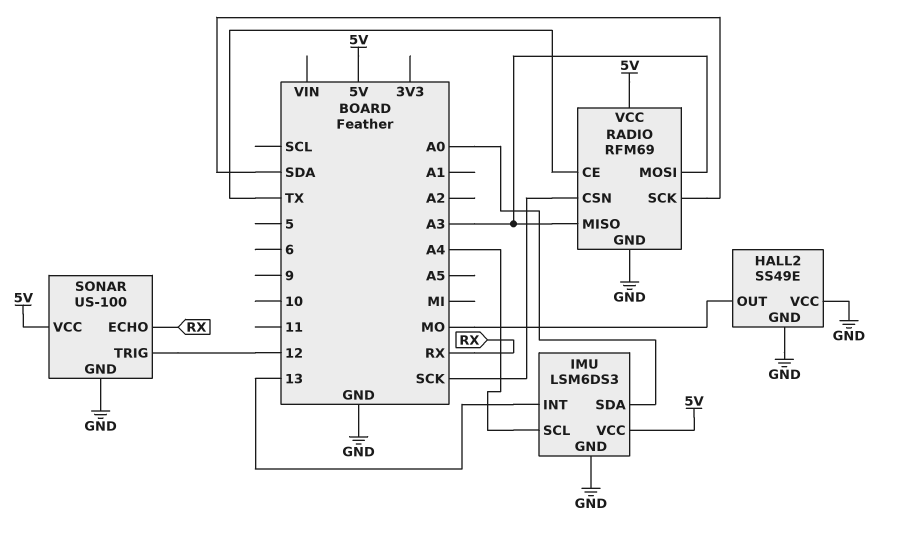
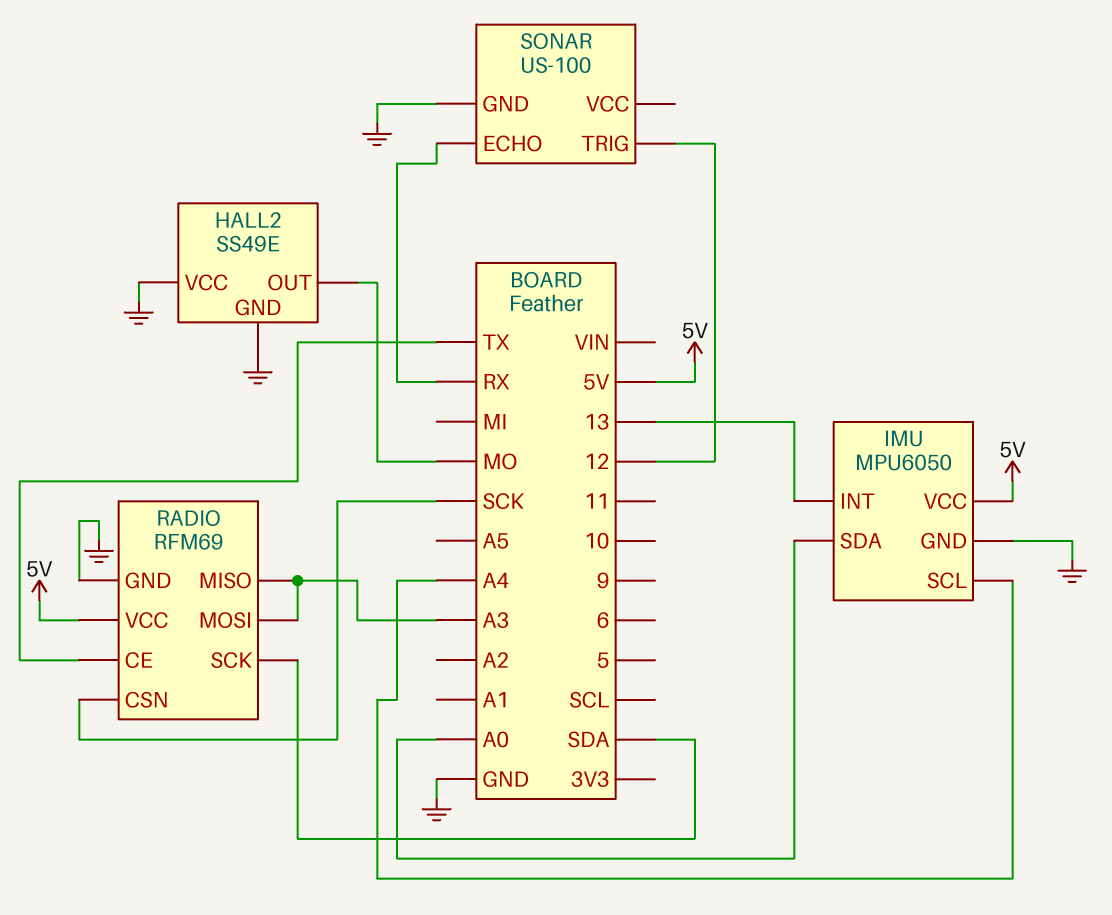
IMU: LSM6DS3 -> MPU6050
SONAR pin VCC: 5V -> none

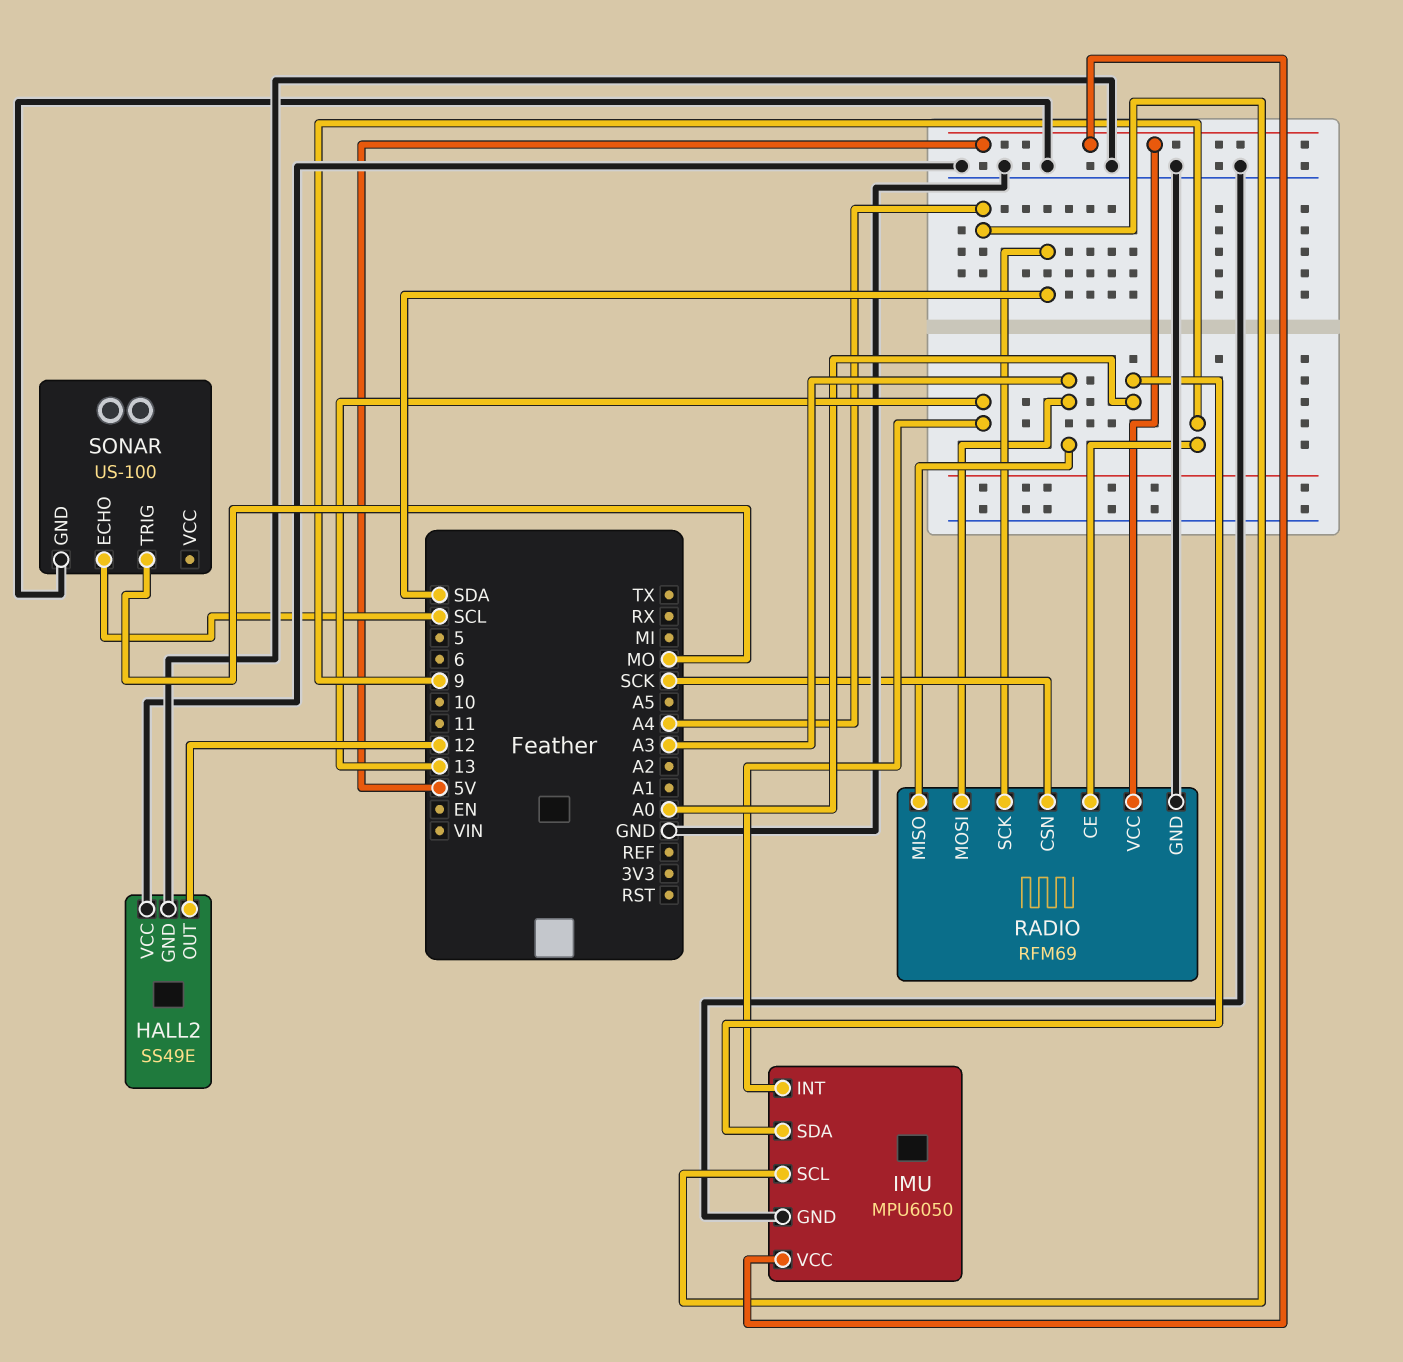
HALL2 pin OUT: MO -> 12
RADIO pin CE: TX -> 9
SONAR pin ECHO: RX -> SCL
SONAR pin TRIG: 12 -> MO

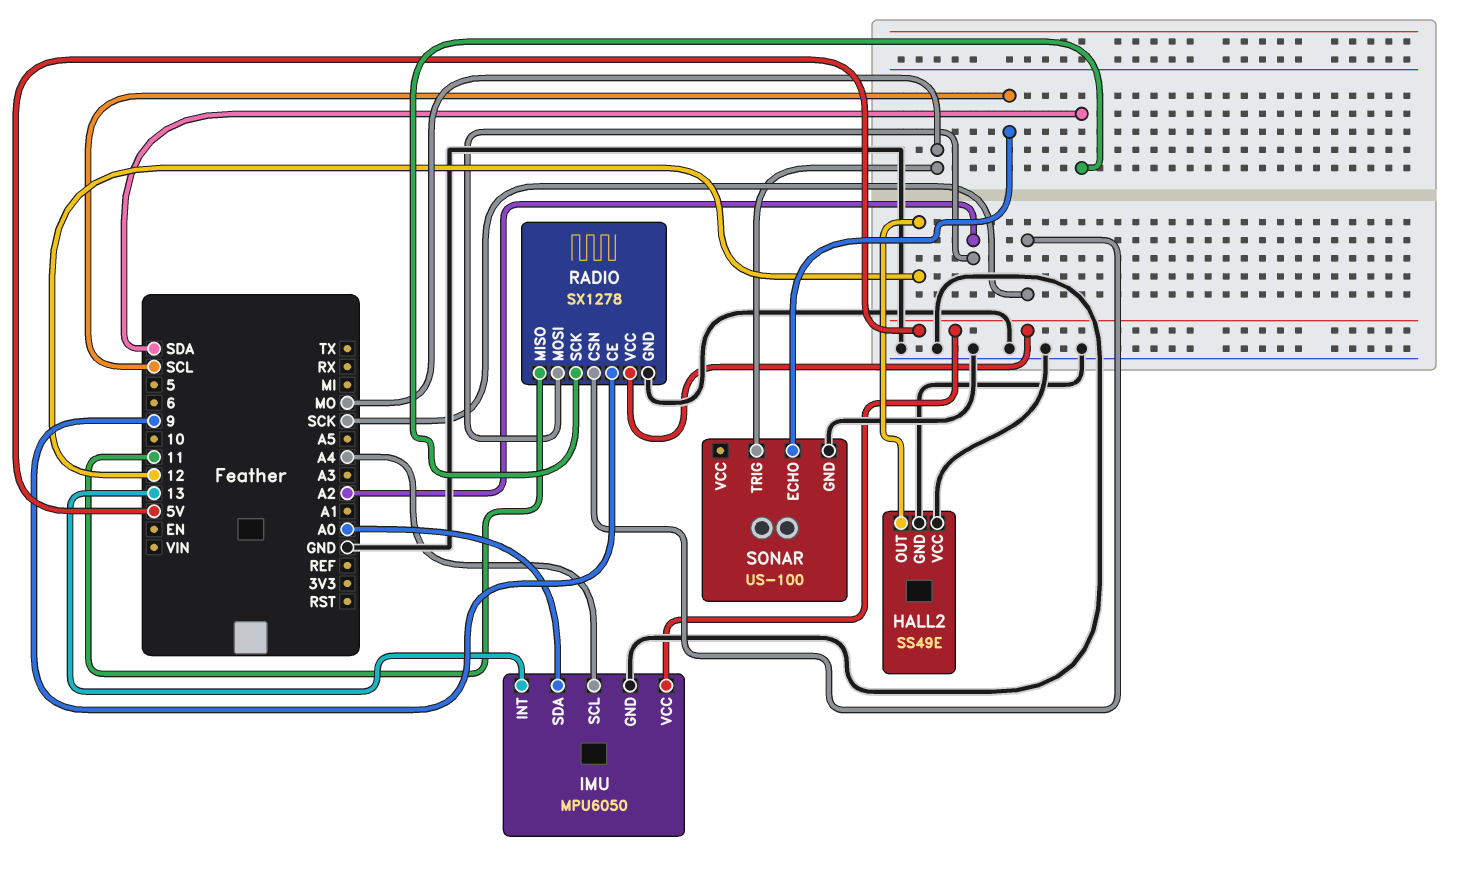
RADIO: RFM69 -> SX1278
RADIO pin MISO: A3 -> 11
RADIO pin MOSI: A3 -> A2

